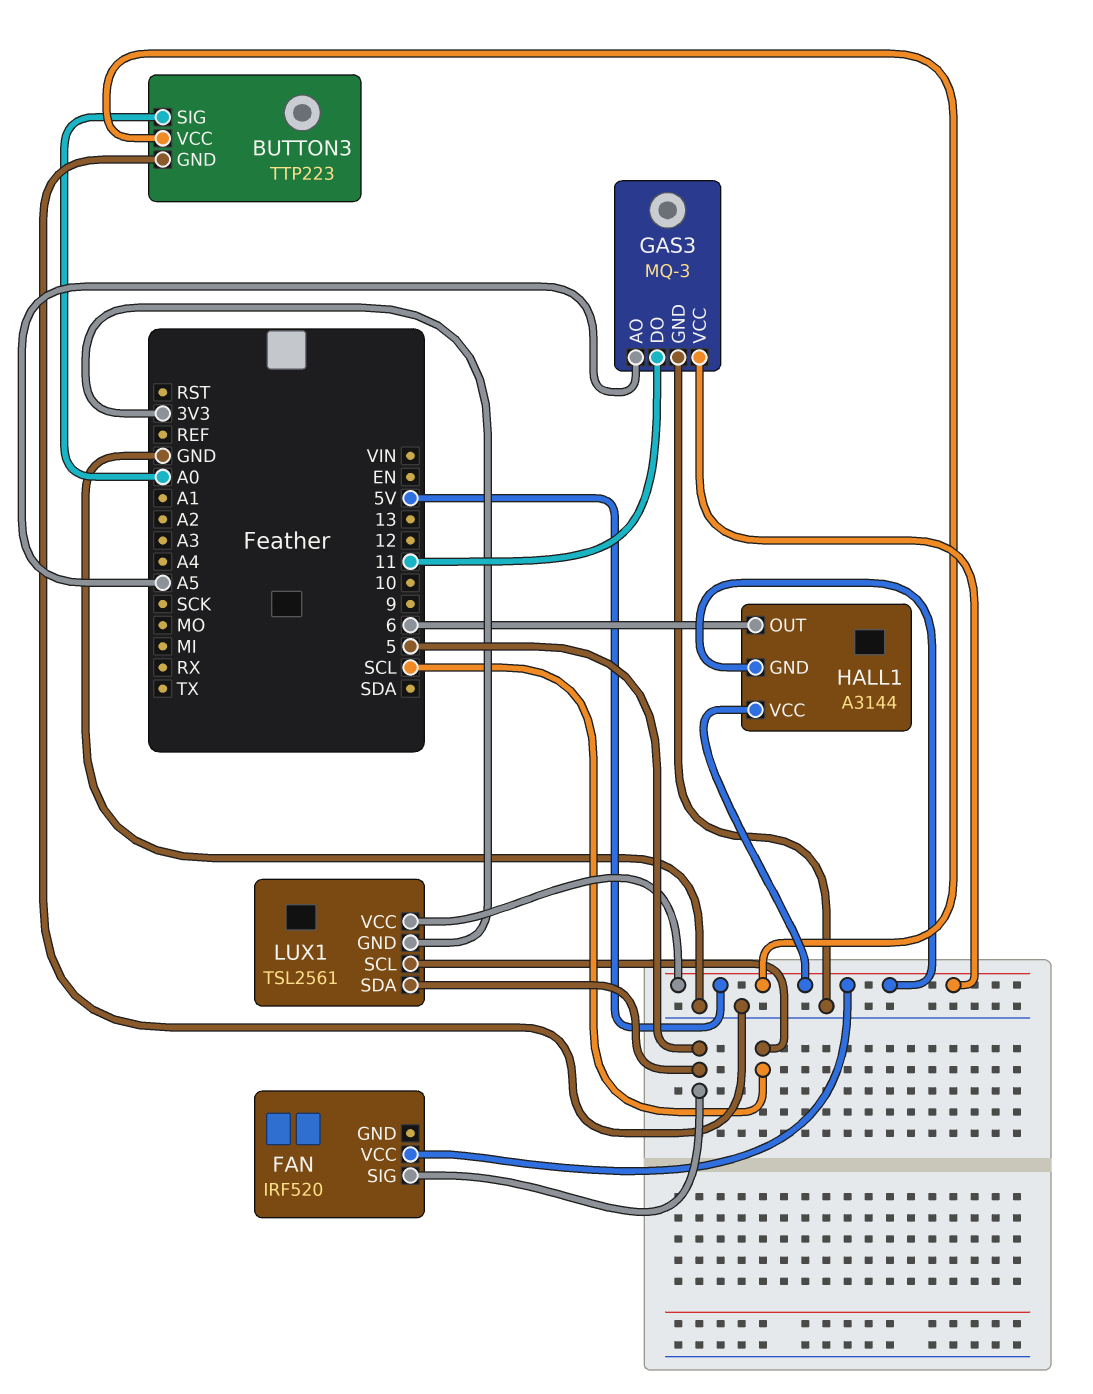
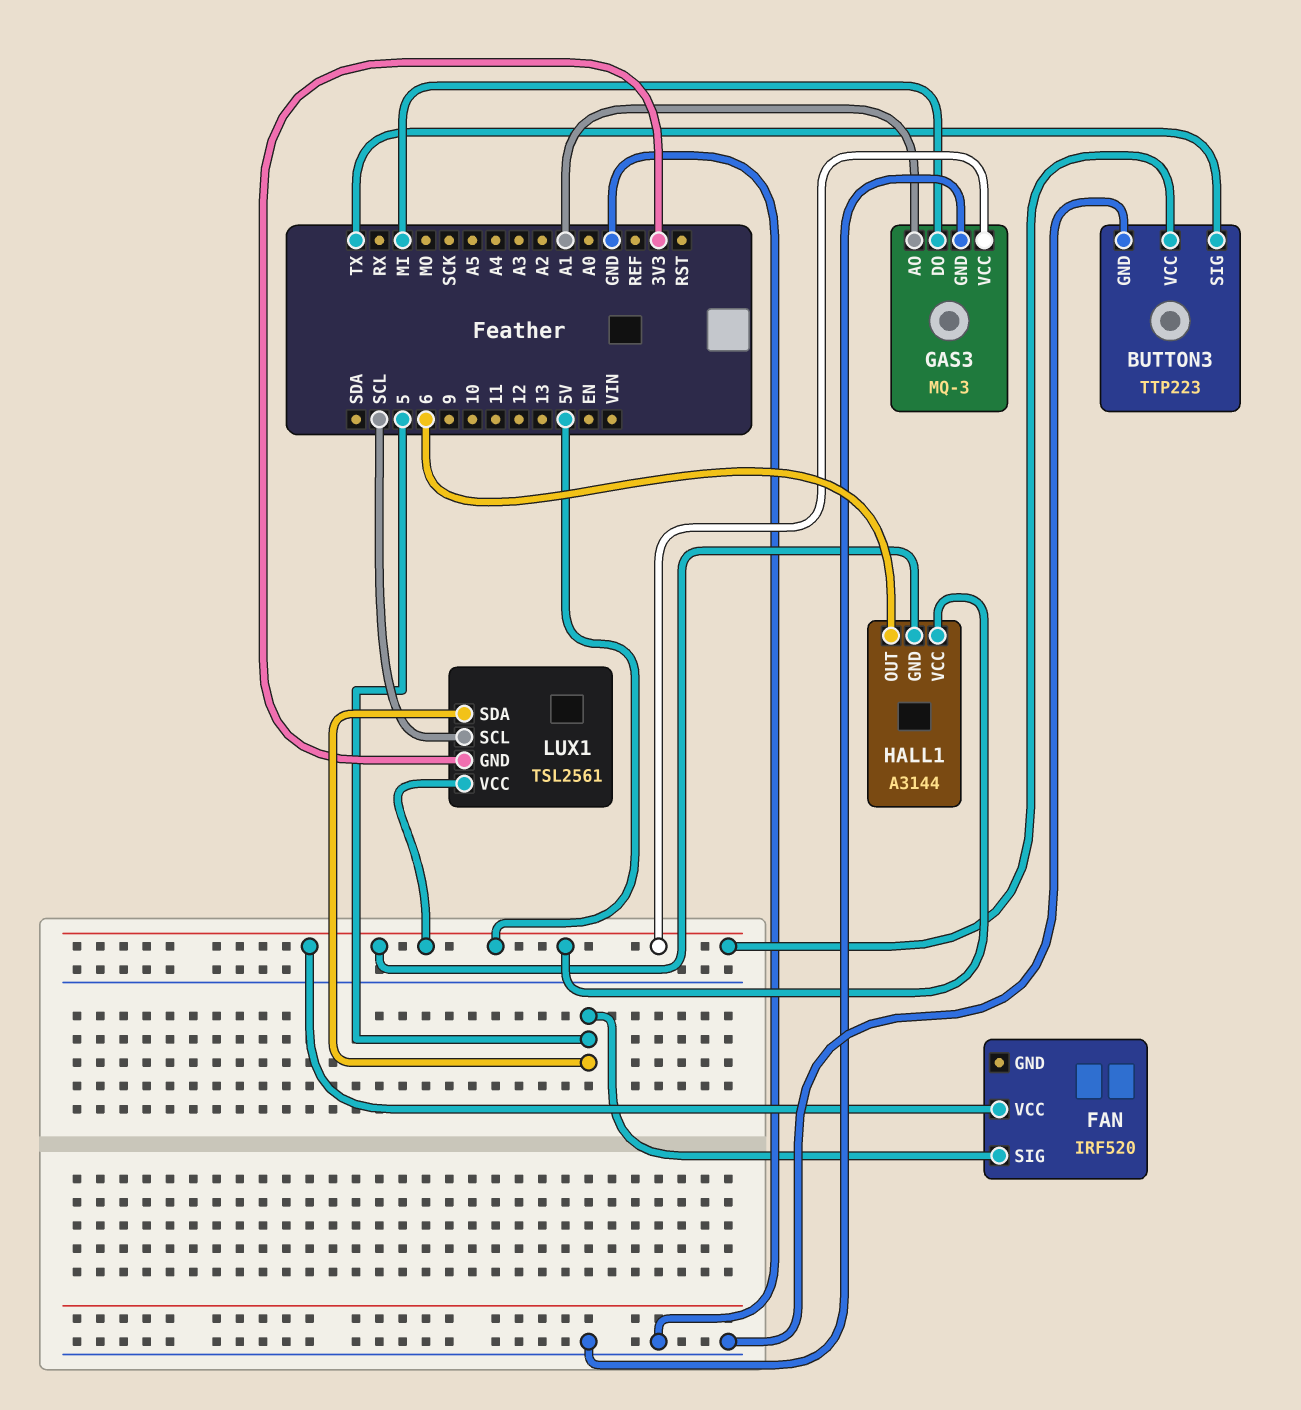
BUTTON3 pin SIG: A0 -> TX
GAS3 pin AO: A5 -> A1
GAS3 pin DO: 11 -> MI

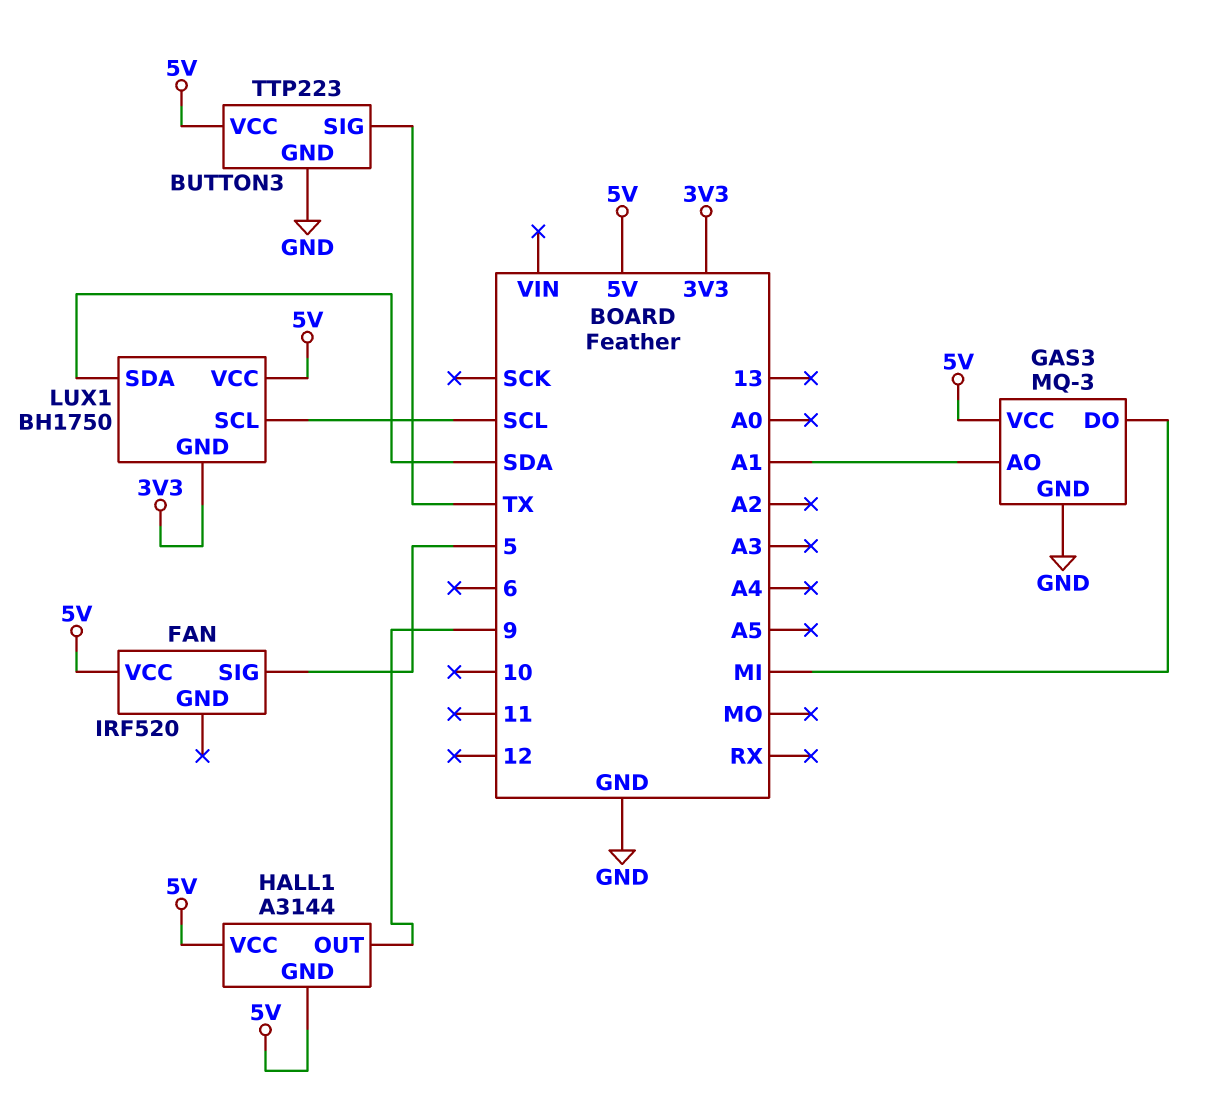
HALL1 pin OUT: 6 -> 9
LUX1: TSL2561 -> BH1750
LUX1 pin SDA: 5 -> SDA

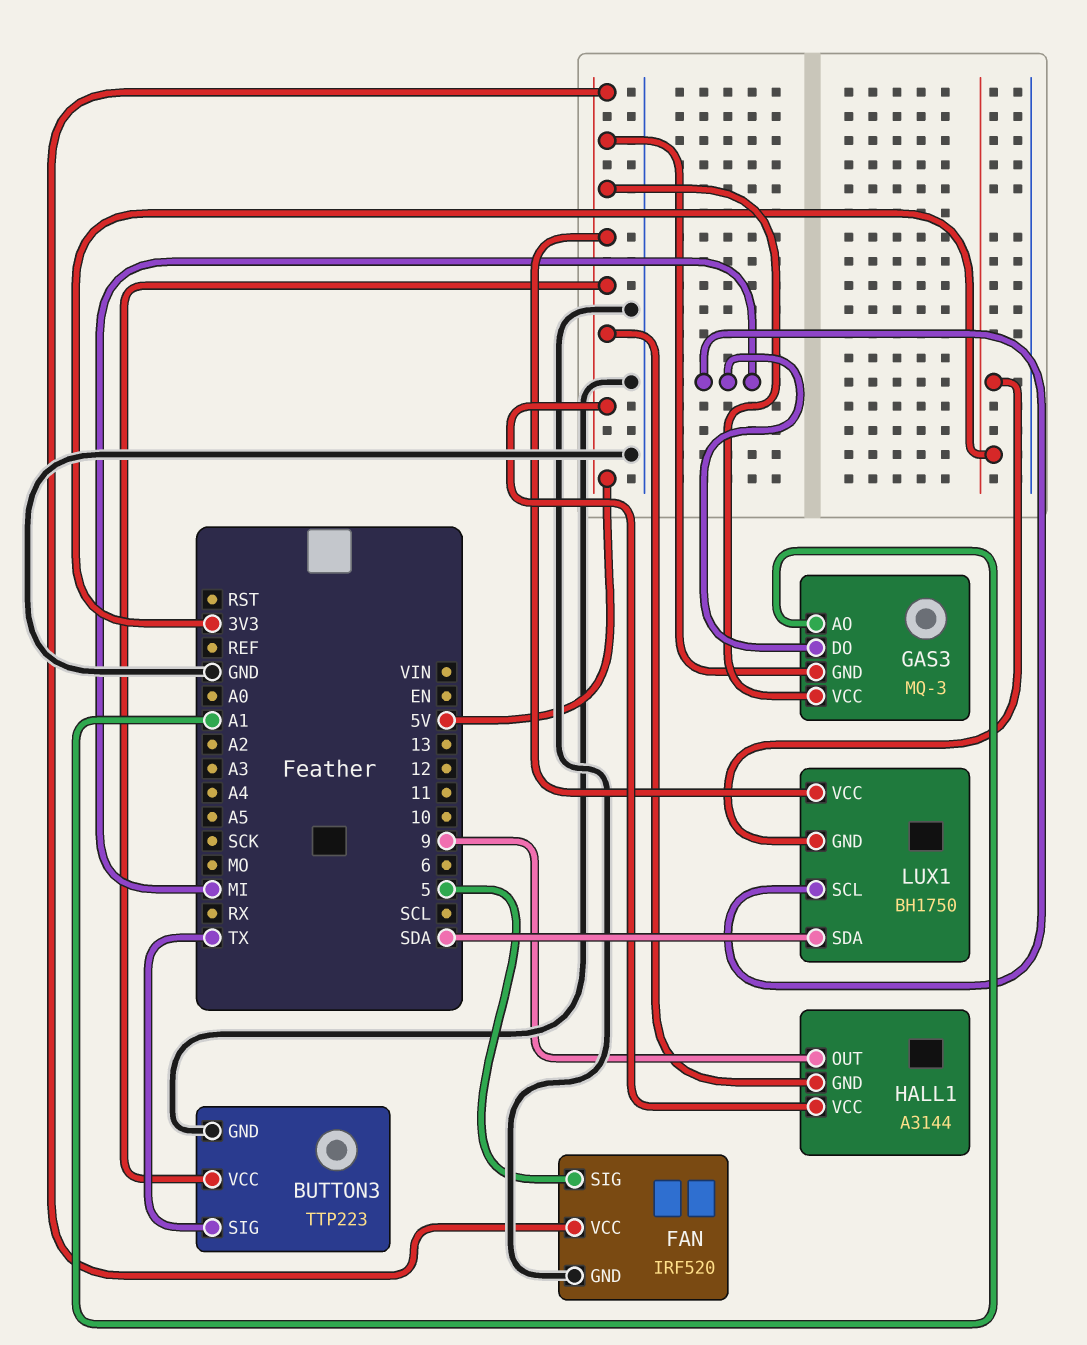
FAN pin GND: none -> GND
GAS3 pin GND: GND -> 5V
LUX1 pin SCL: SCL -> MI

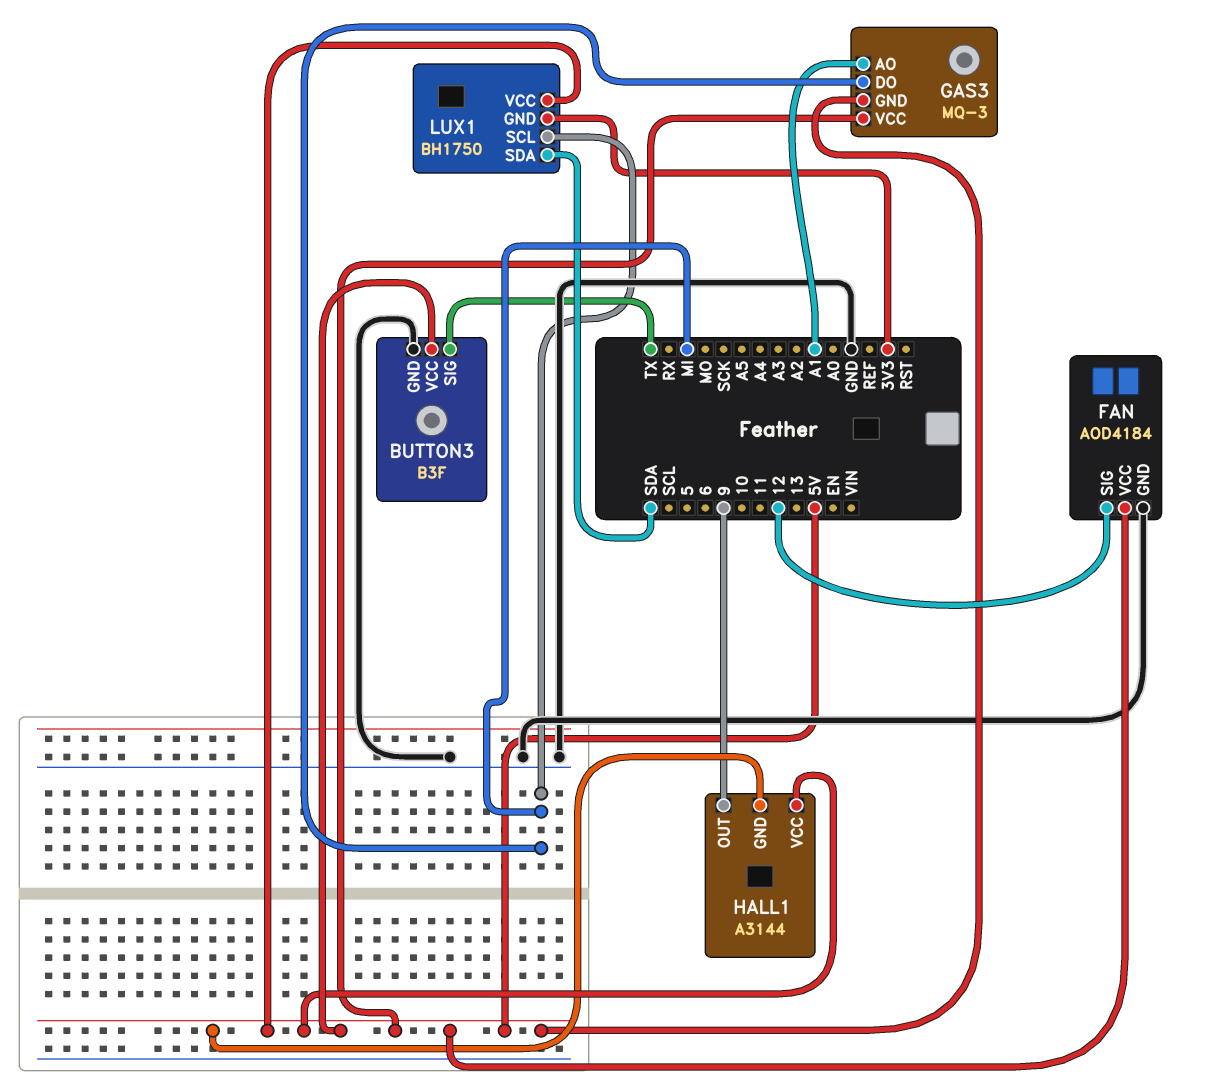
BUTTON3: TTP223 -> B3F
FAN: IRF520 -> AOD4184
FAN pin SIG: 5 -> 12

